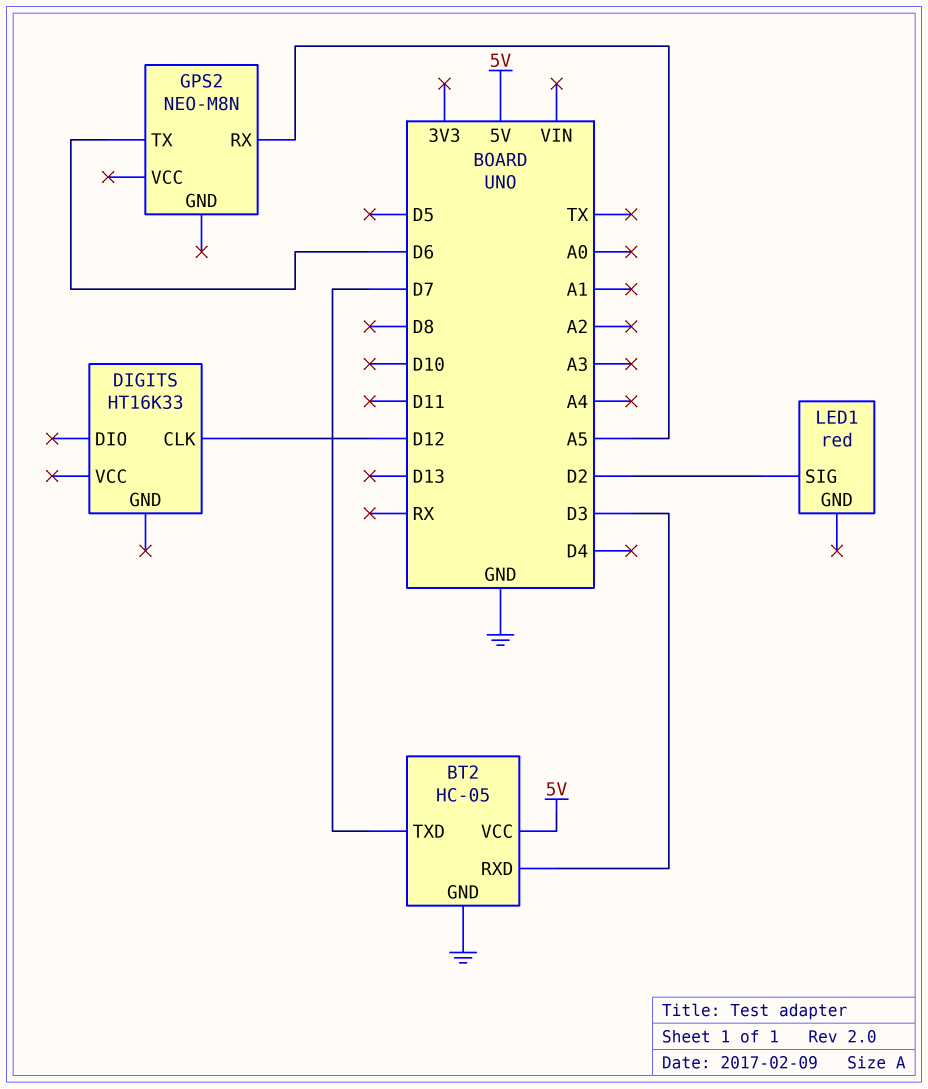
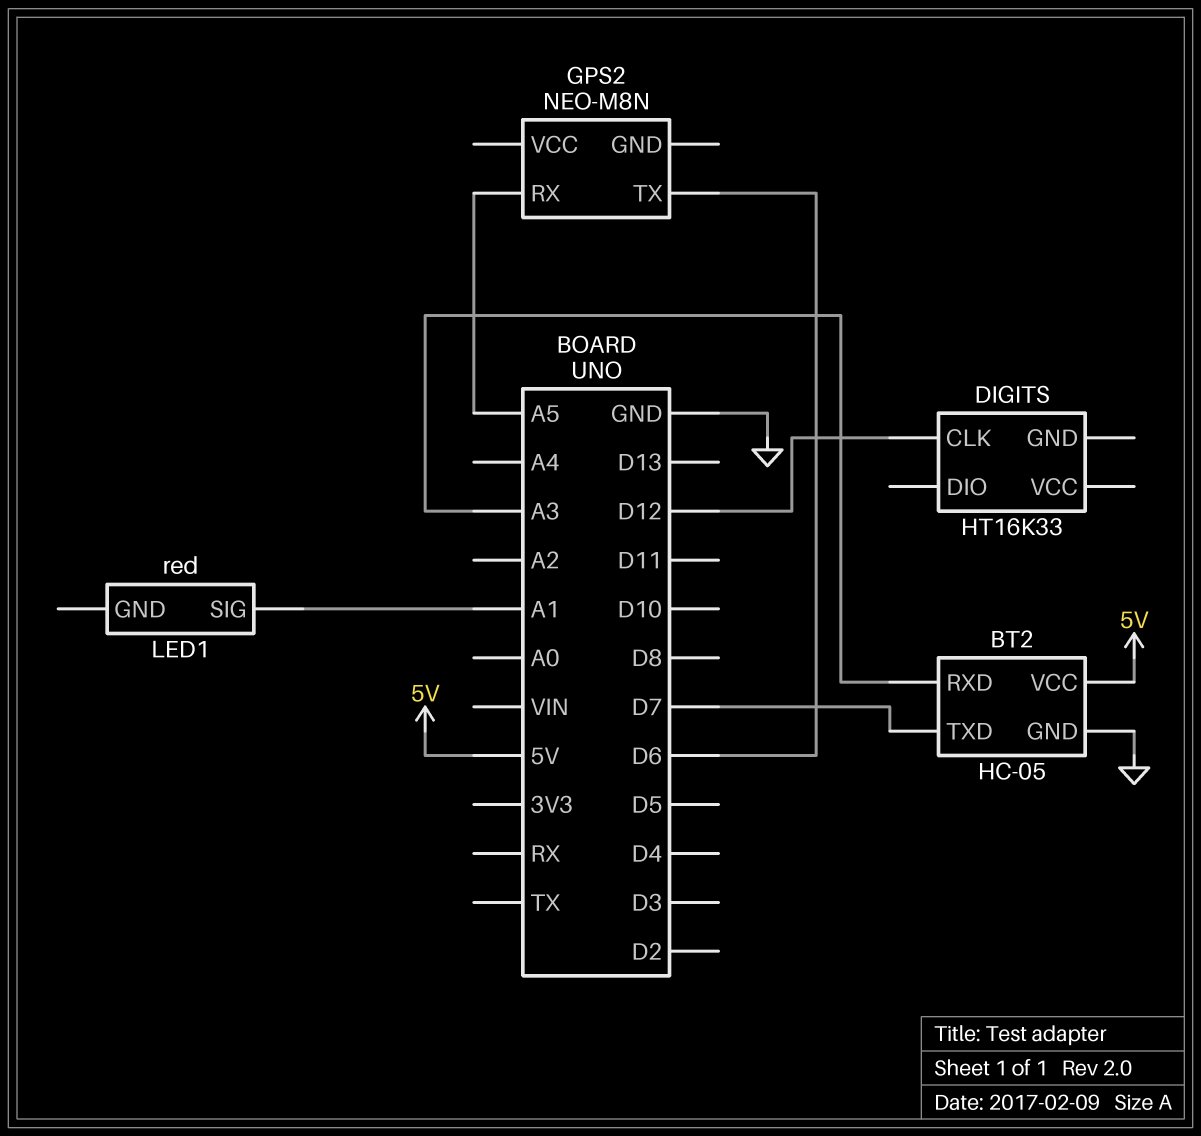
BT2 pin RXD: D3 -> A3
LED1 pin SIG: D2 -> A1

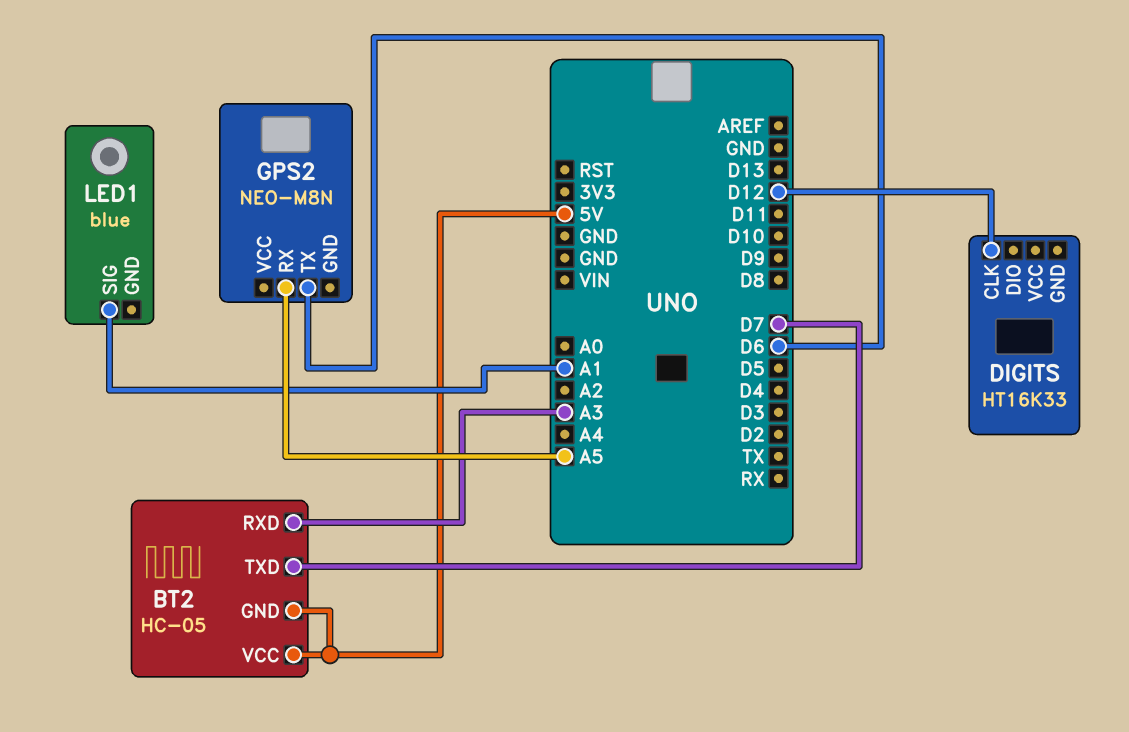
BT2 pin GND: GND -> 5V
LED1: red -> blue

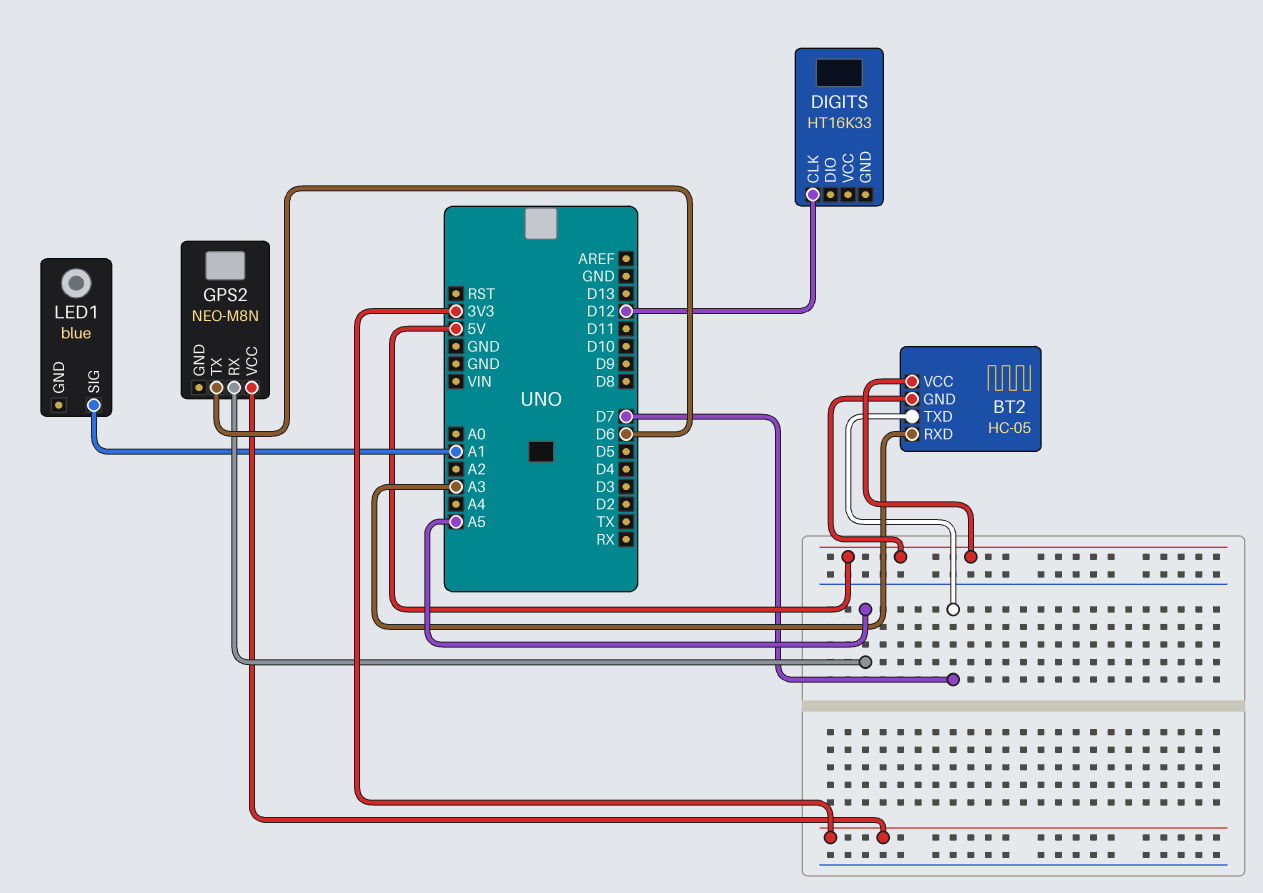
GPS2 pin VCC: none -> 3V3

